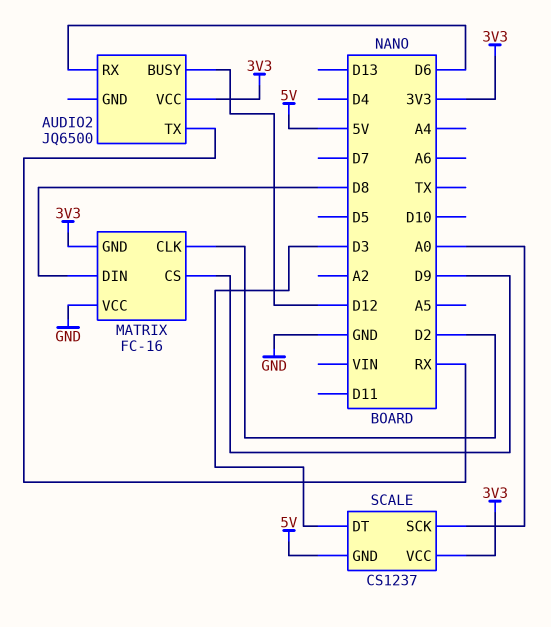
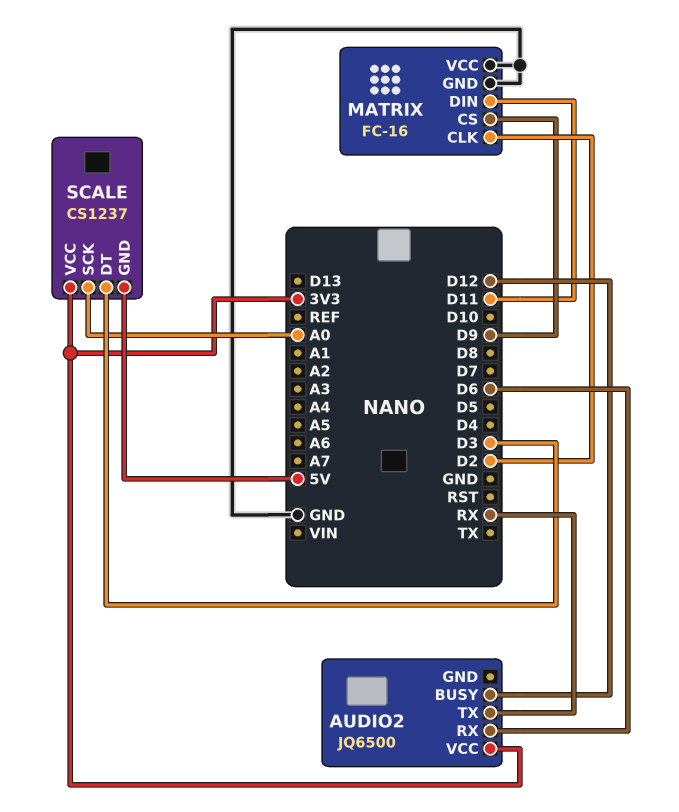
MATRIX pin DIN: D8 -> D11
MATRIX pin GND: 3V3 -> GND

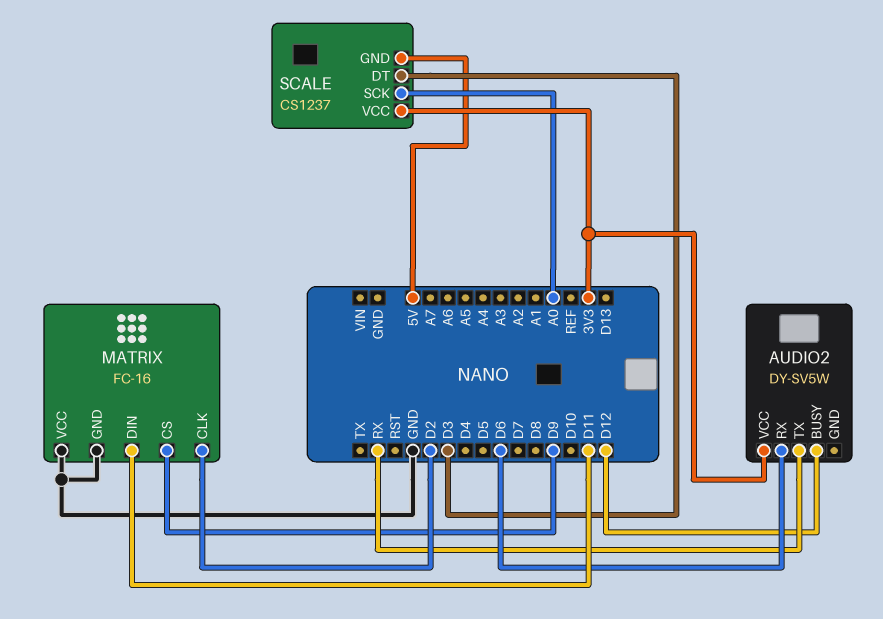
AUDIO2: JQ6500 -> DY-SV5W

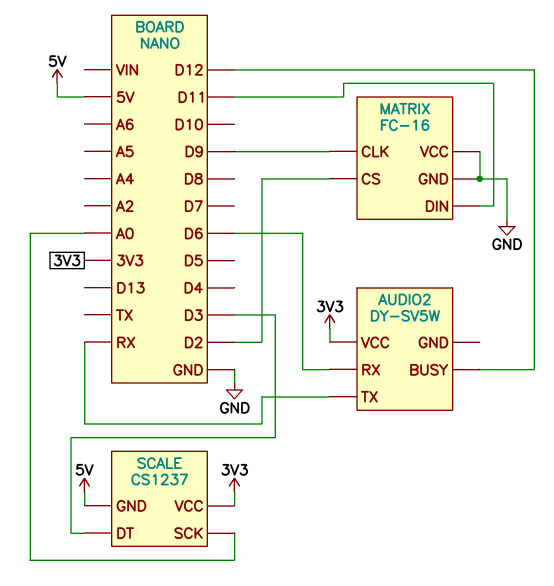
MATRIX pin CLK: D2 -> D9
MATRIX pin CS: D9 -> D2

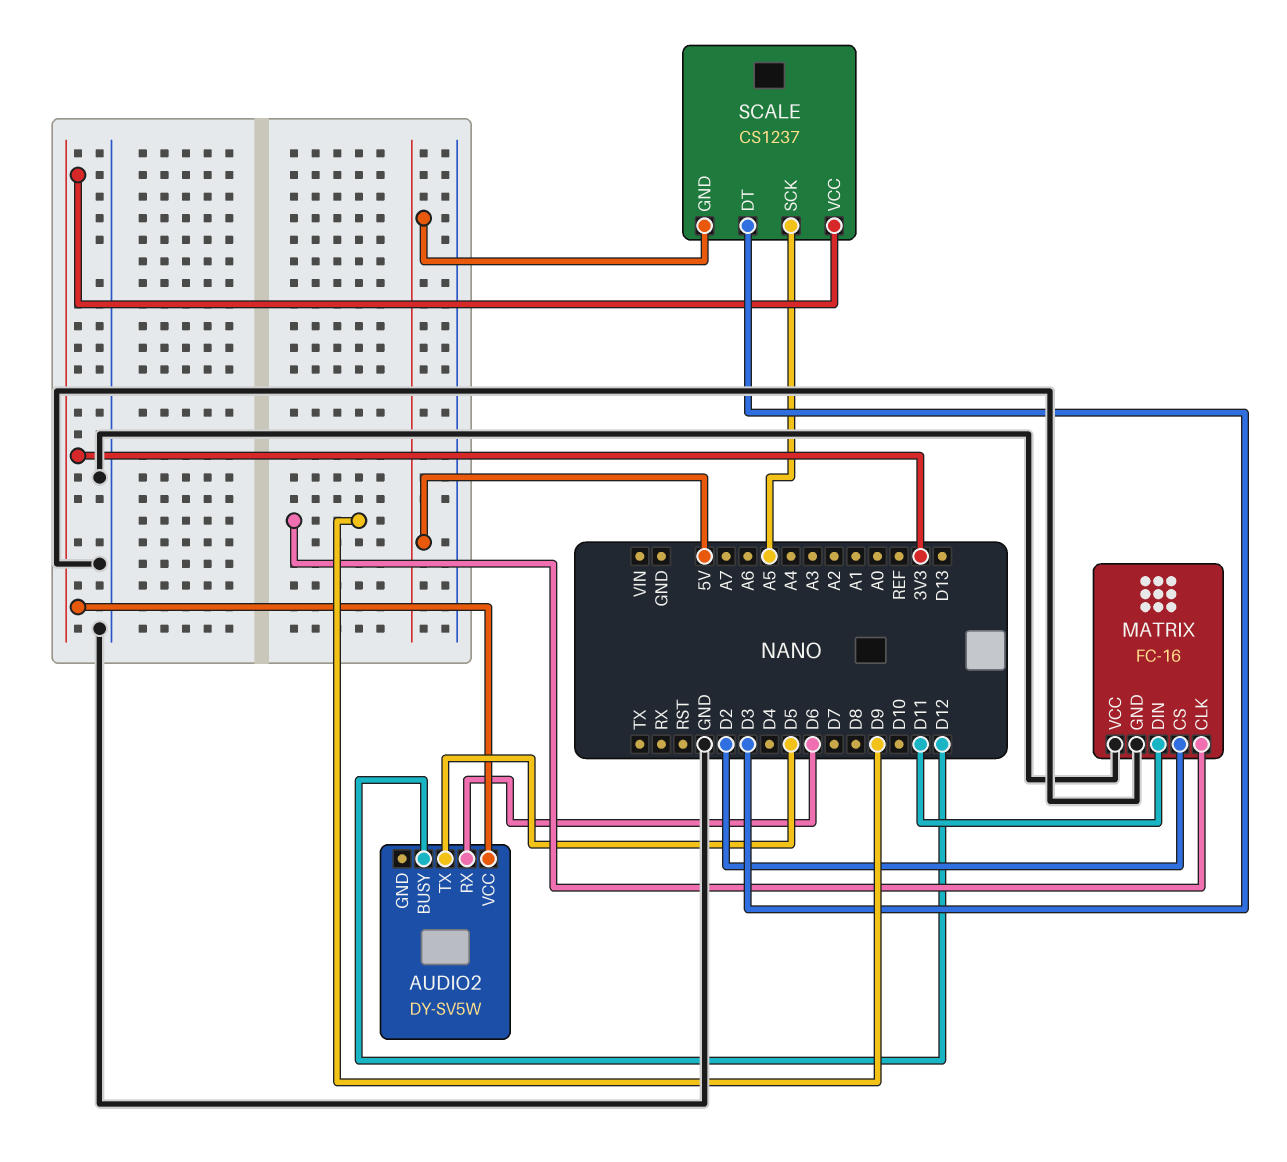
AUDIO2 pin TX: RX -> D5
SCALE pin SCK: A0 -> A5

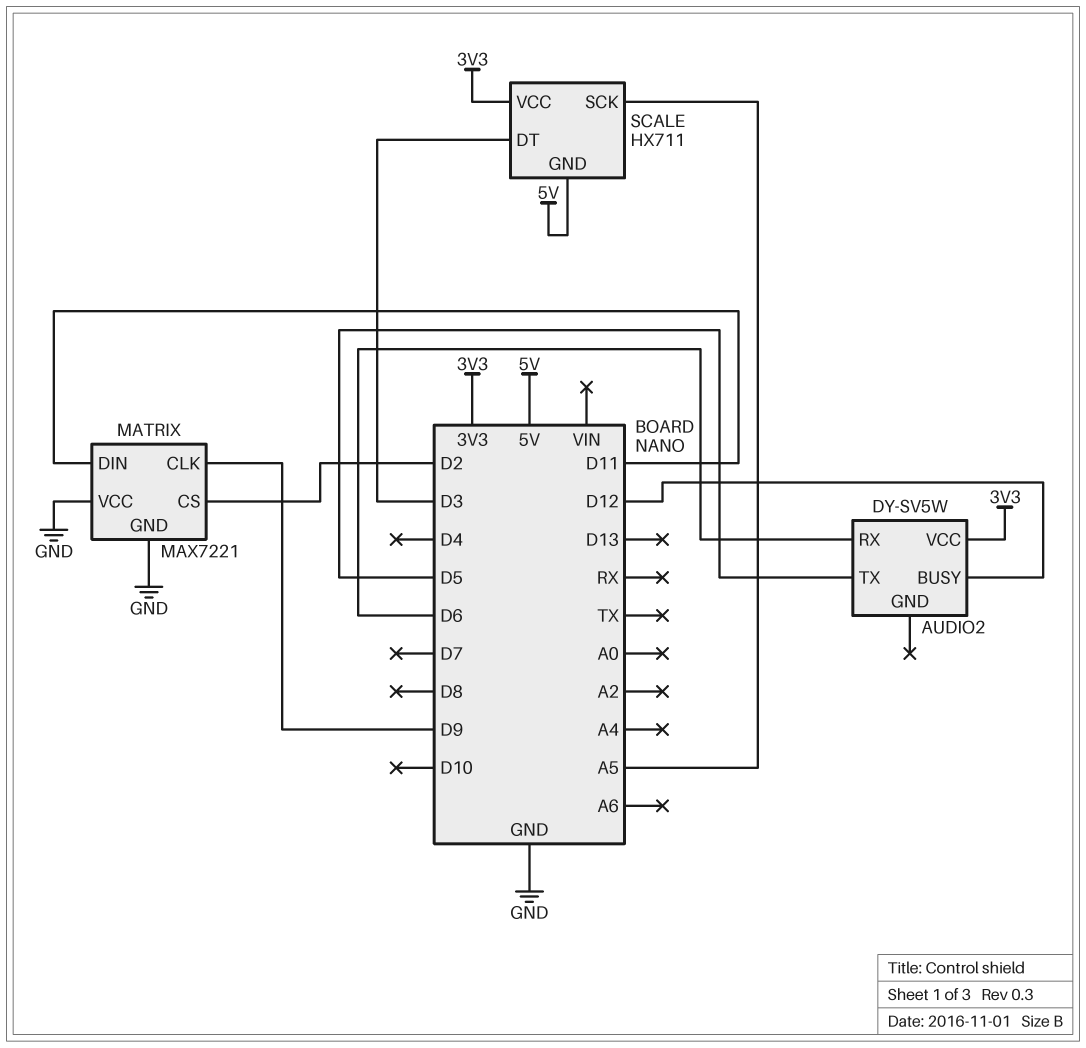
MATRIX: FC-16 -> MAX7221
SCALE: CS1237 -> HX711

